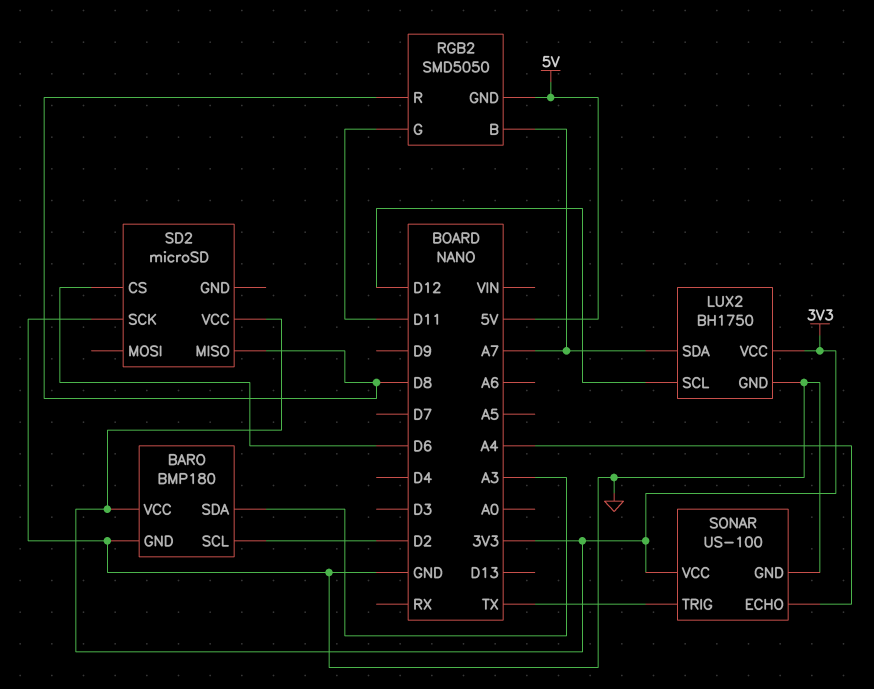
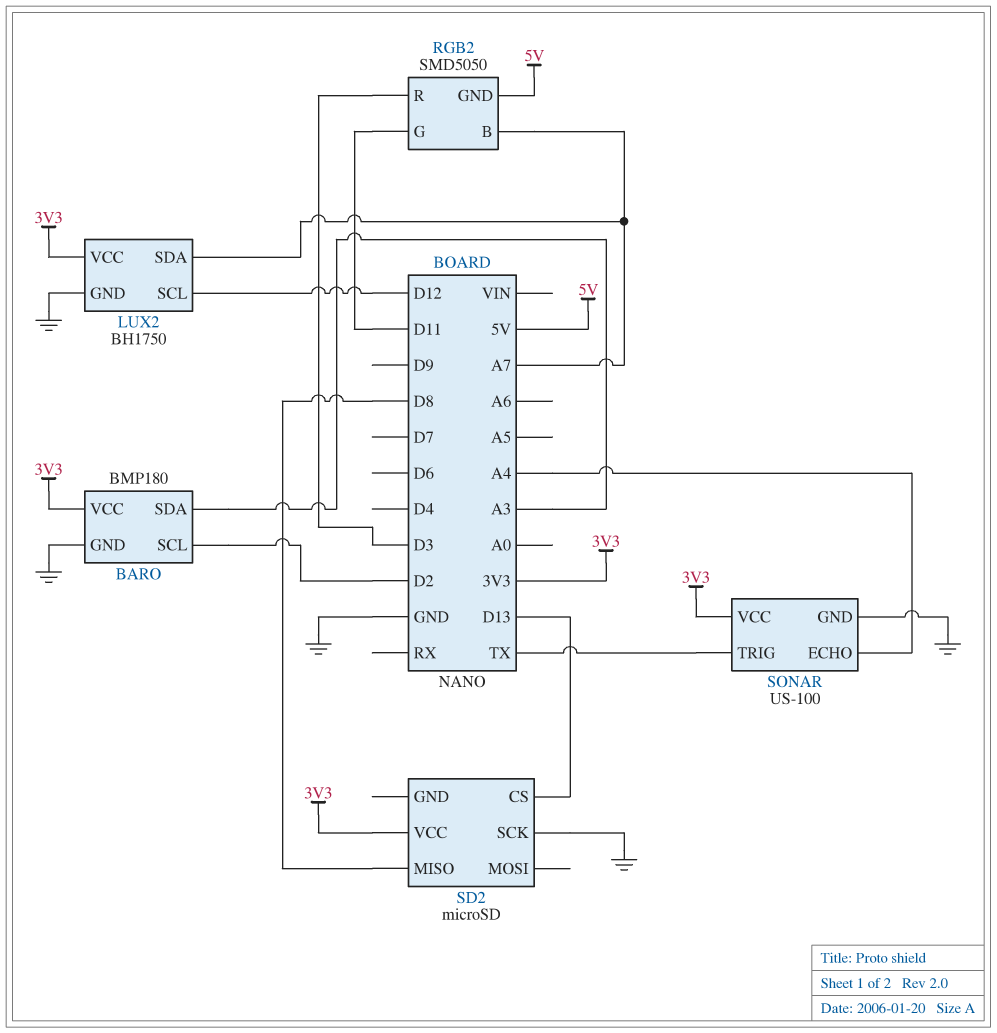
RGB2 pin R: D8 -> D3
SD2 pin CS: D6 -> D13

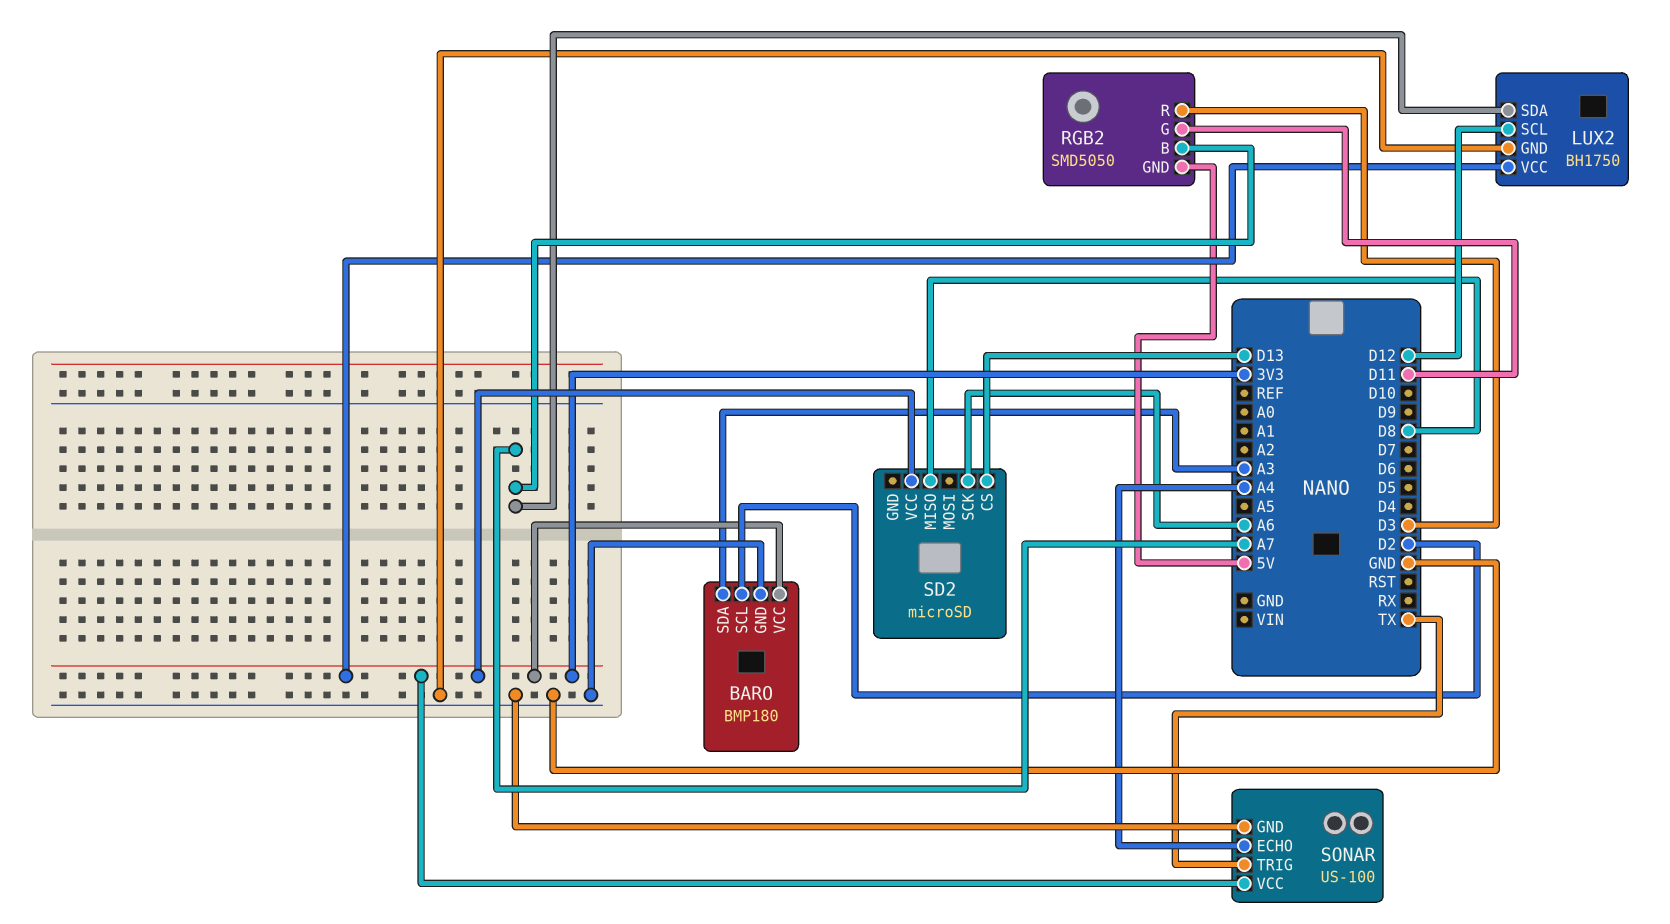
SD2 pin SCK: GND -> A6

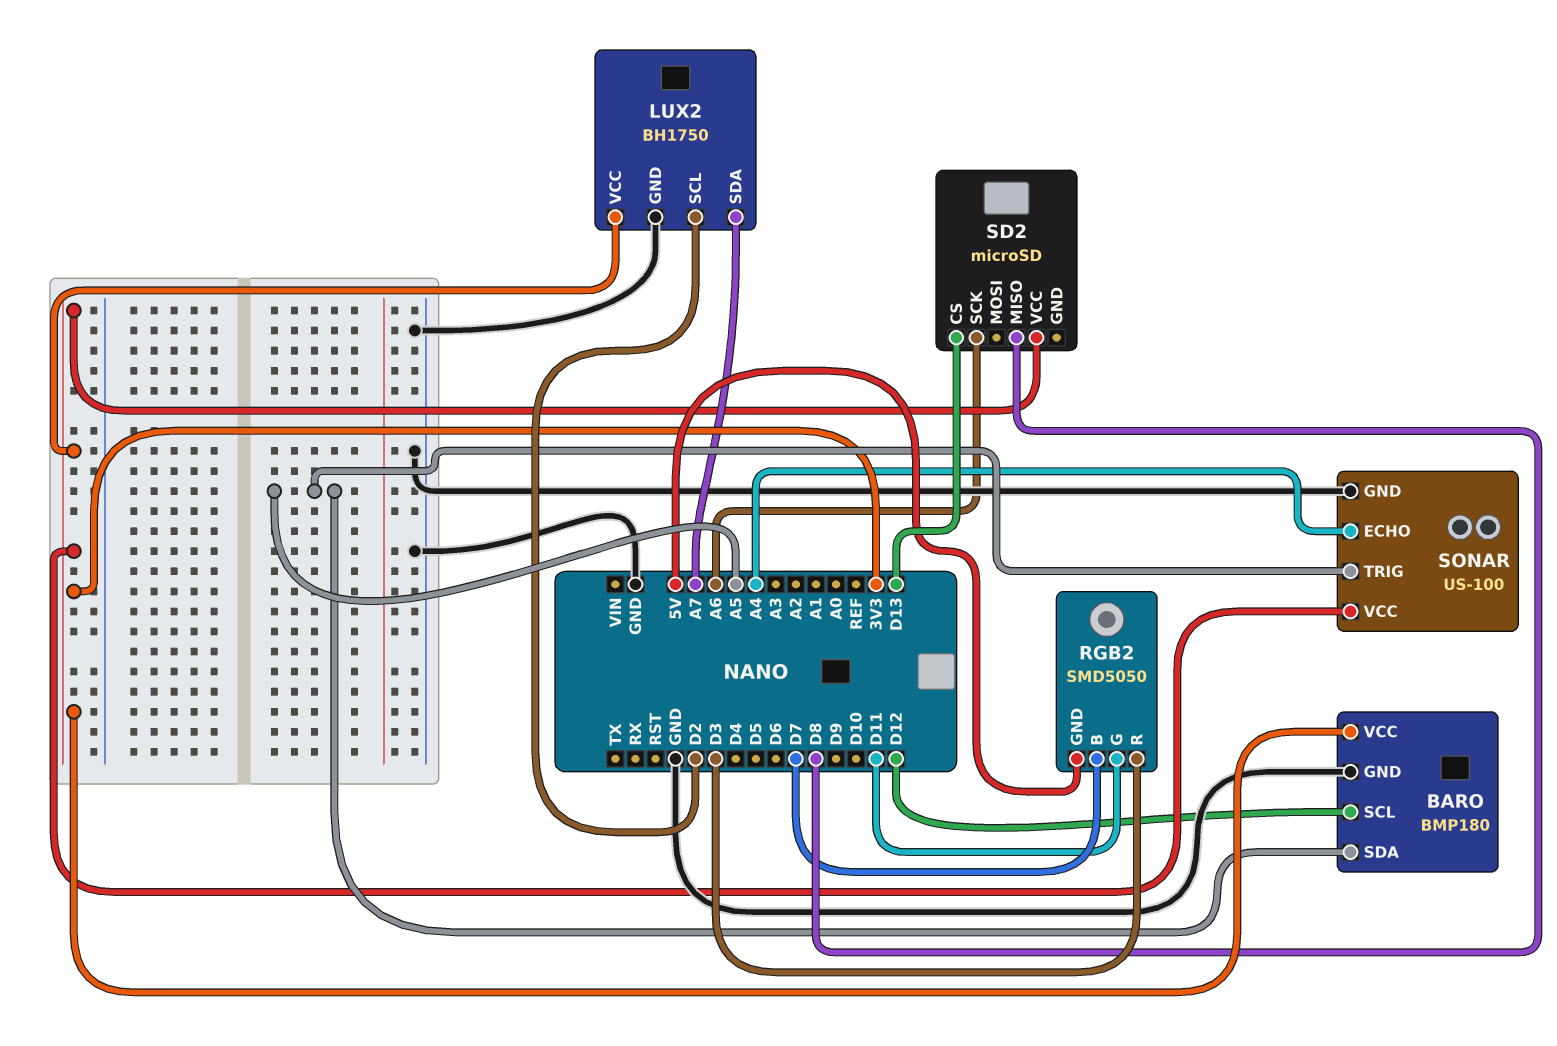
BARO pin SCL: D2 -> D12
BARO pin SDA: A3 -> A5
LUX2 pin SCL: D12 -> D2
RGB2 pin B: A7 -> D7
SONAR pin TRIG: TX -> A5

